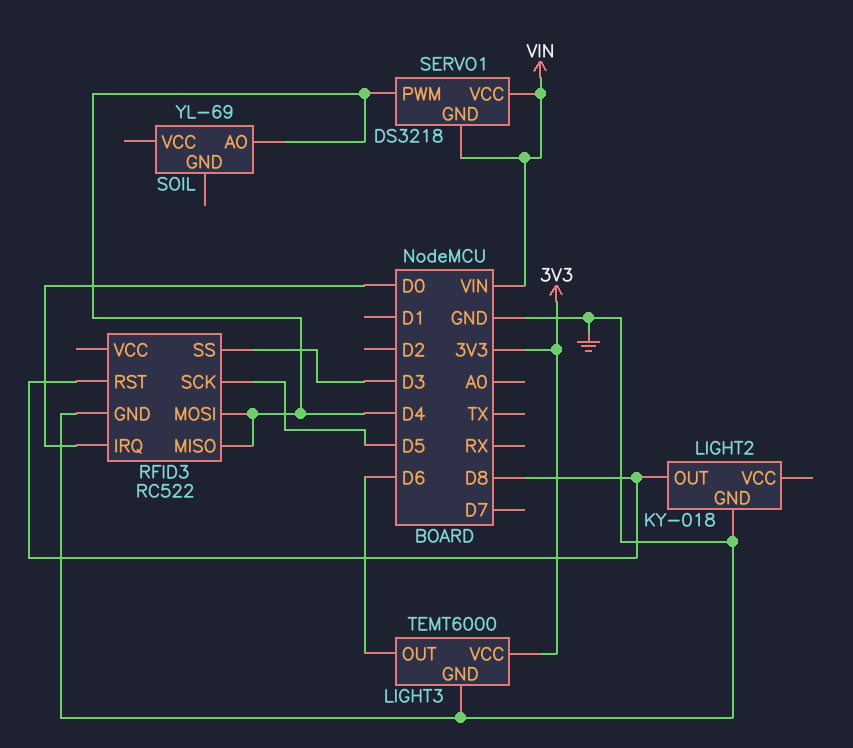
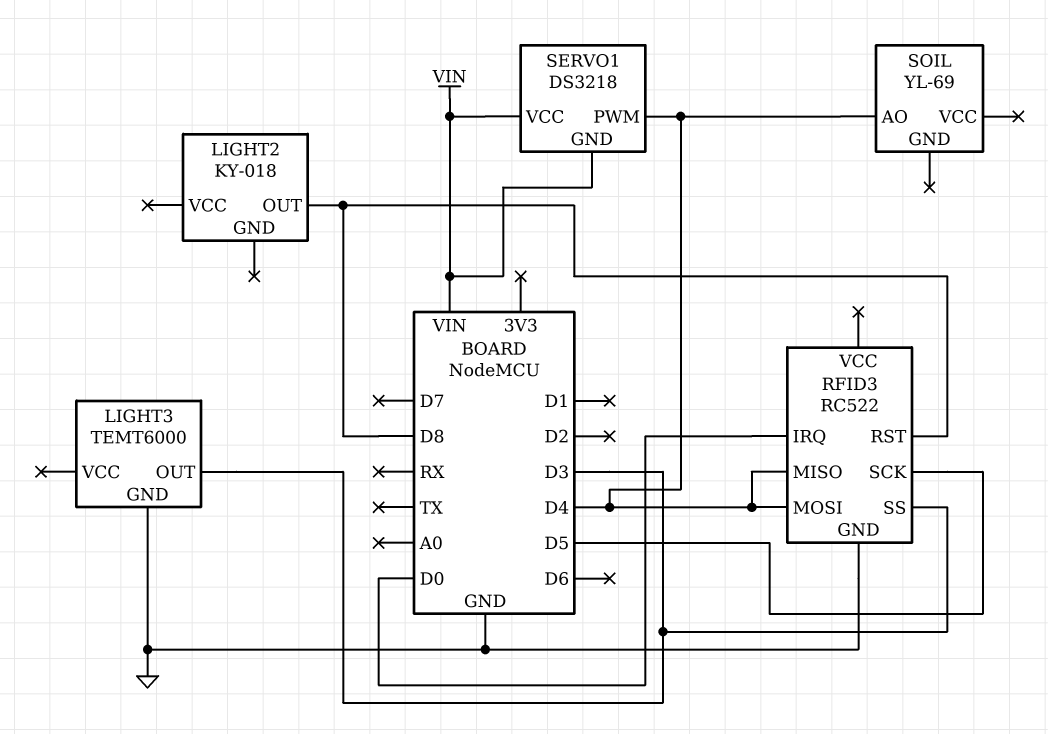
LIGHT2 pin GND: GND -> none
LIGHT3 pin OUT: D6 -> D3
LIGHT3 pin VCC: 3V3 -> none

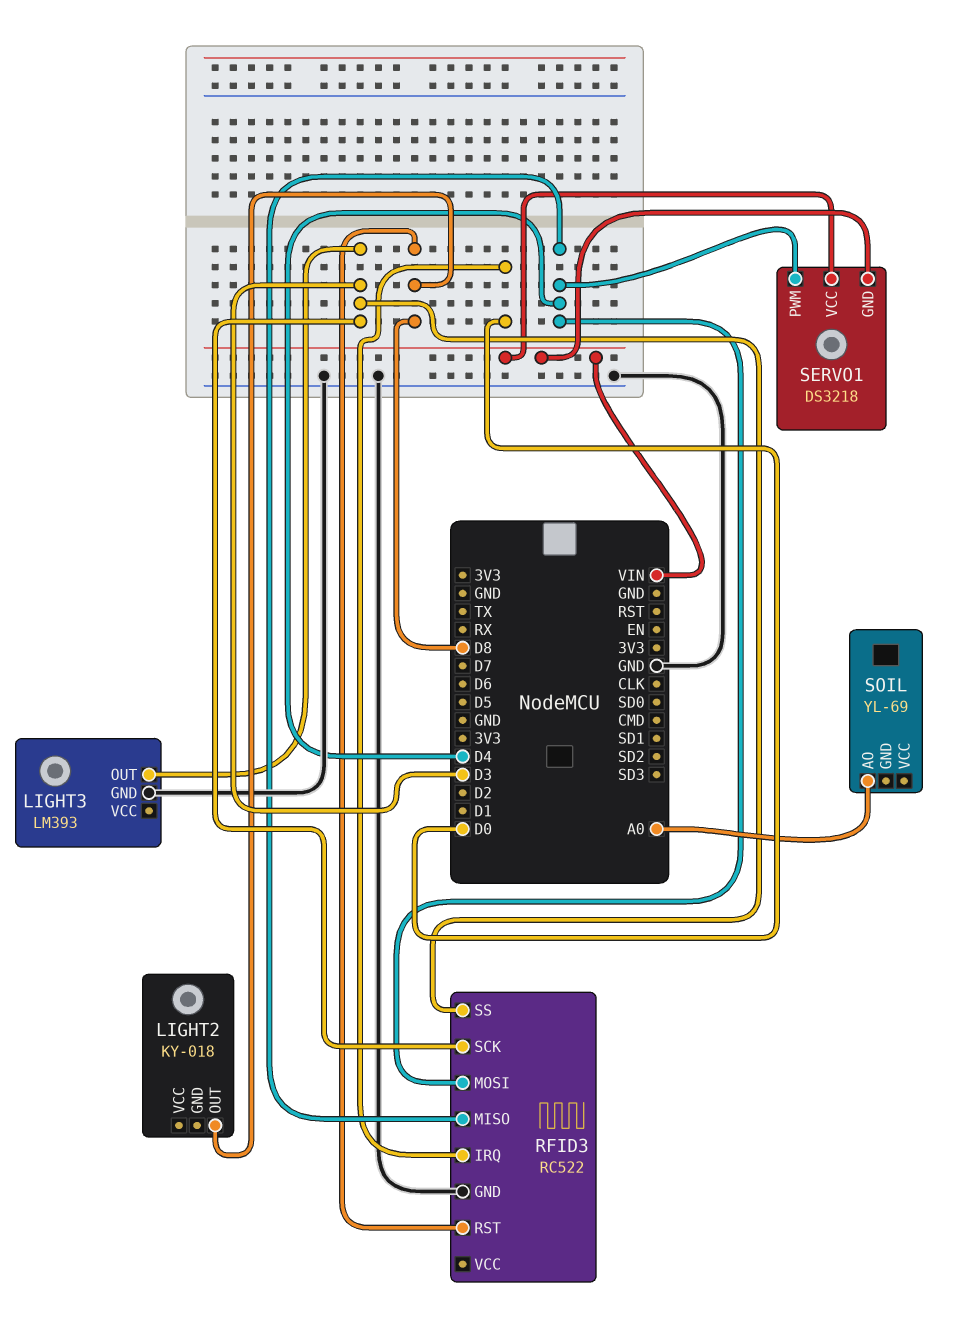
LIGHT3: TEMT6000 -> LM393
RFID3 pin SCK: D5 -> D3
SOIL pin AO: D4 -> A0

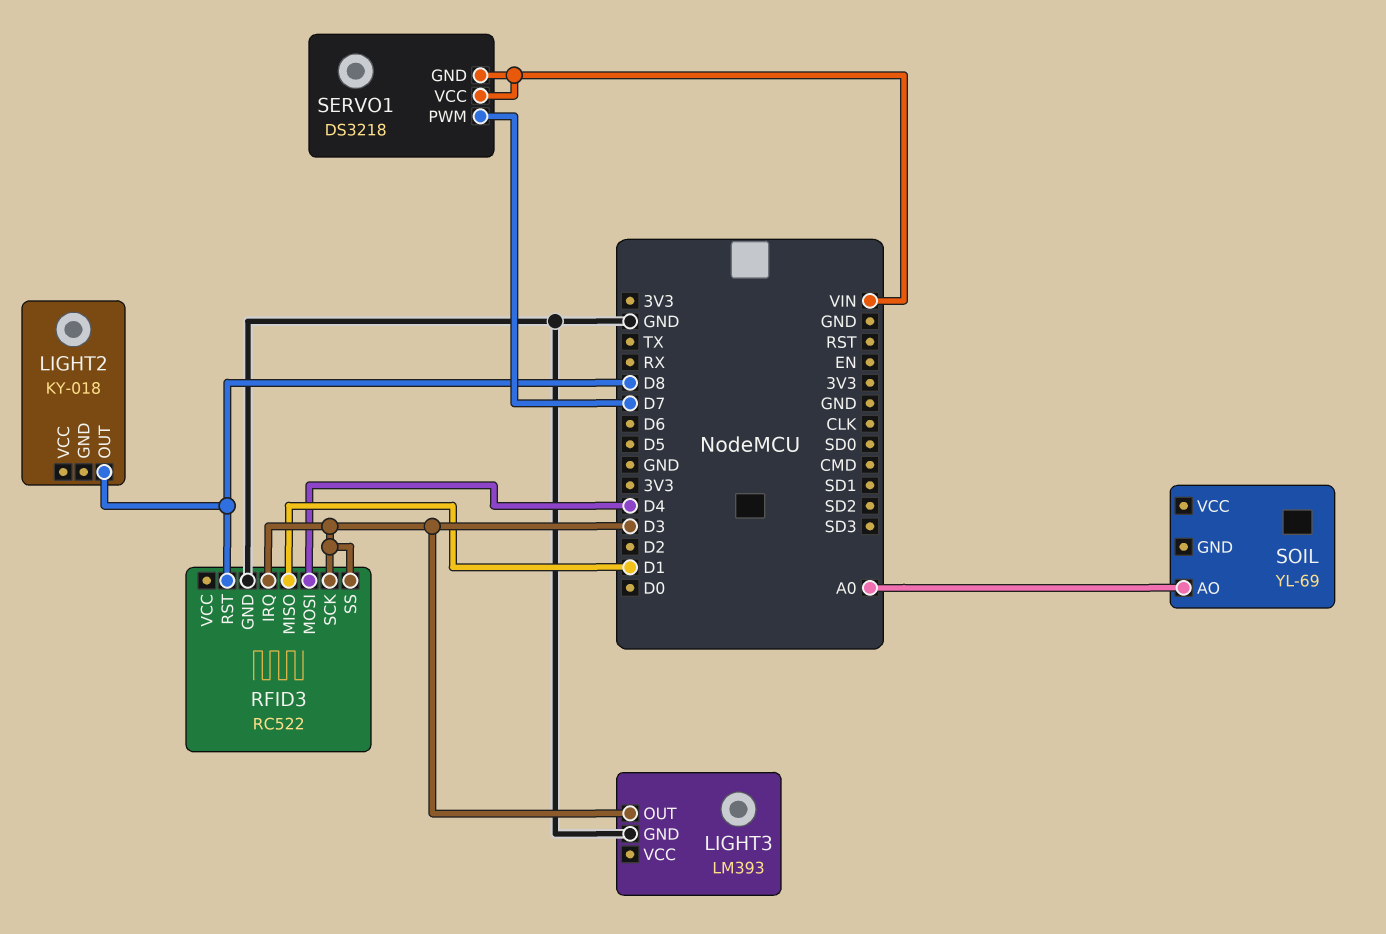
RFID3 pin IRQ: D0 -> D3
RFID3 pin MISO: D4 -> D1
SERVO1 pin PWM: D4 -> D7

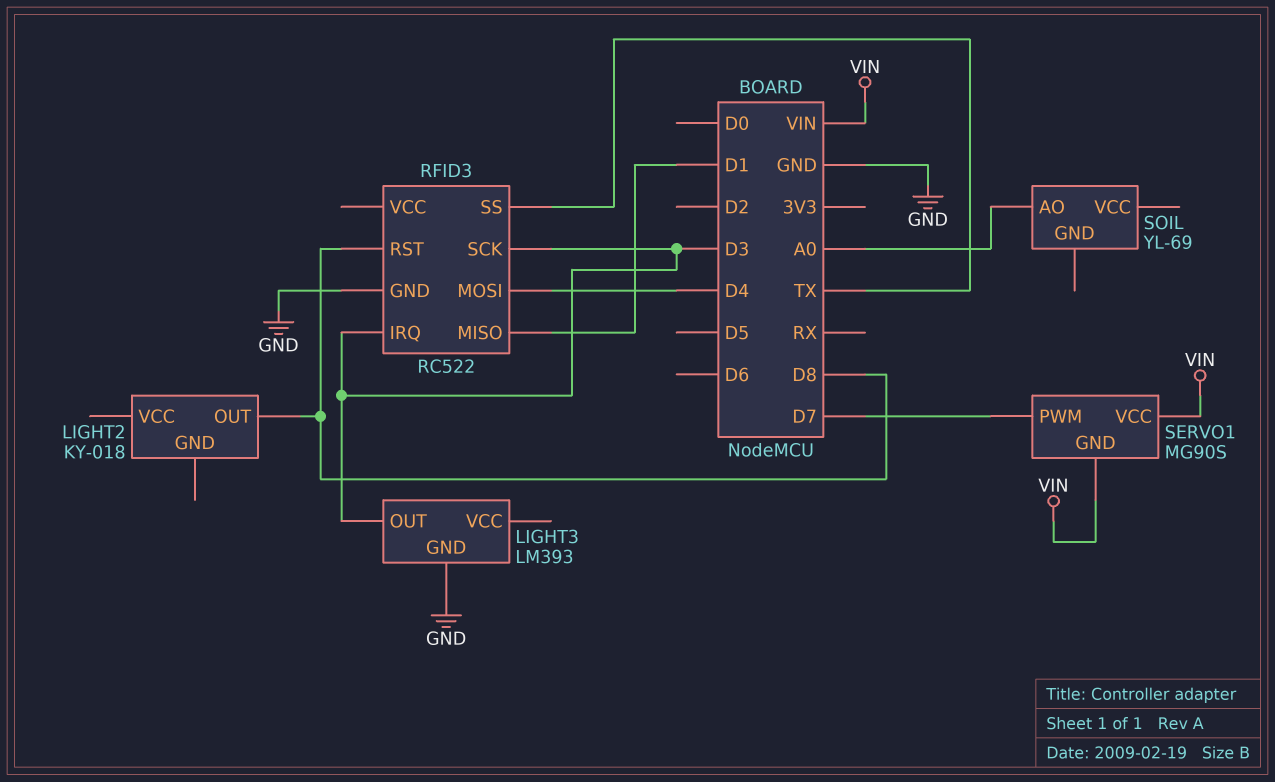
RFID3 pin SS: D3 -> TX
SERVO1: DS3218 -> MG90S

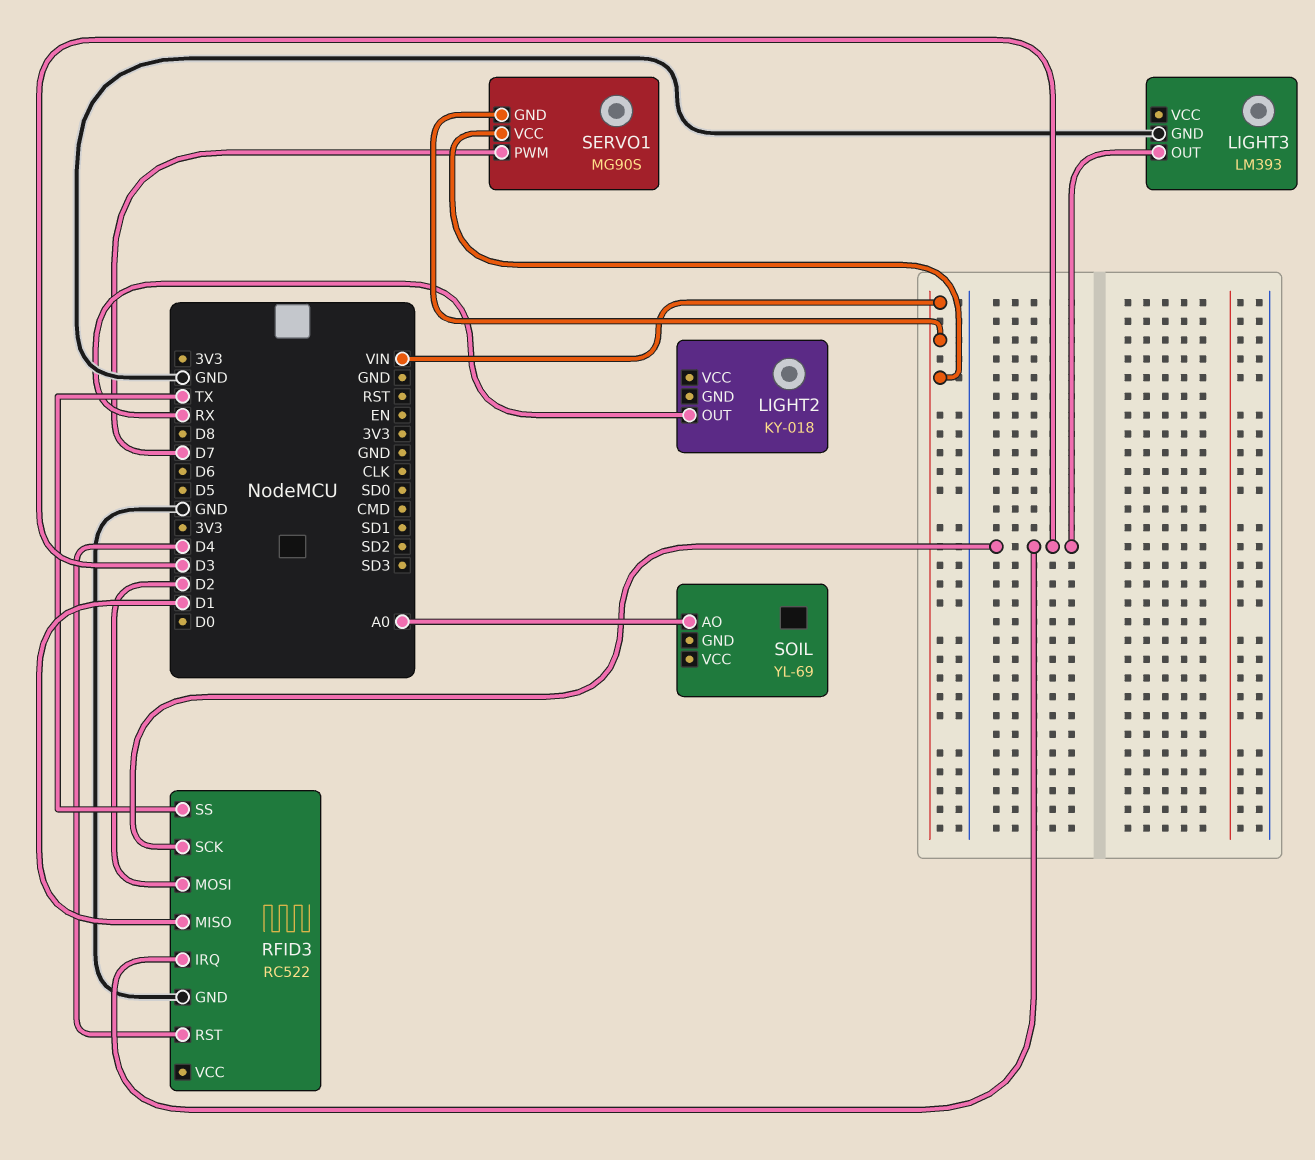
LIGHT2 pin OUT: D8 -> RX
RFID3 pin MOSI: D4 -> D2
RFID3 pin RST: D8 -> D4

